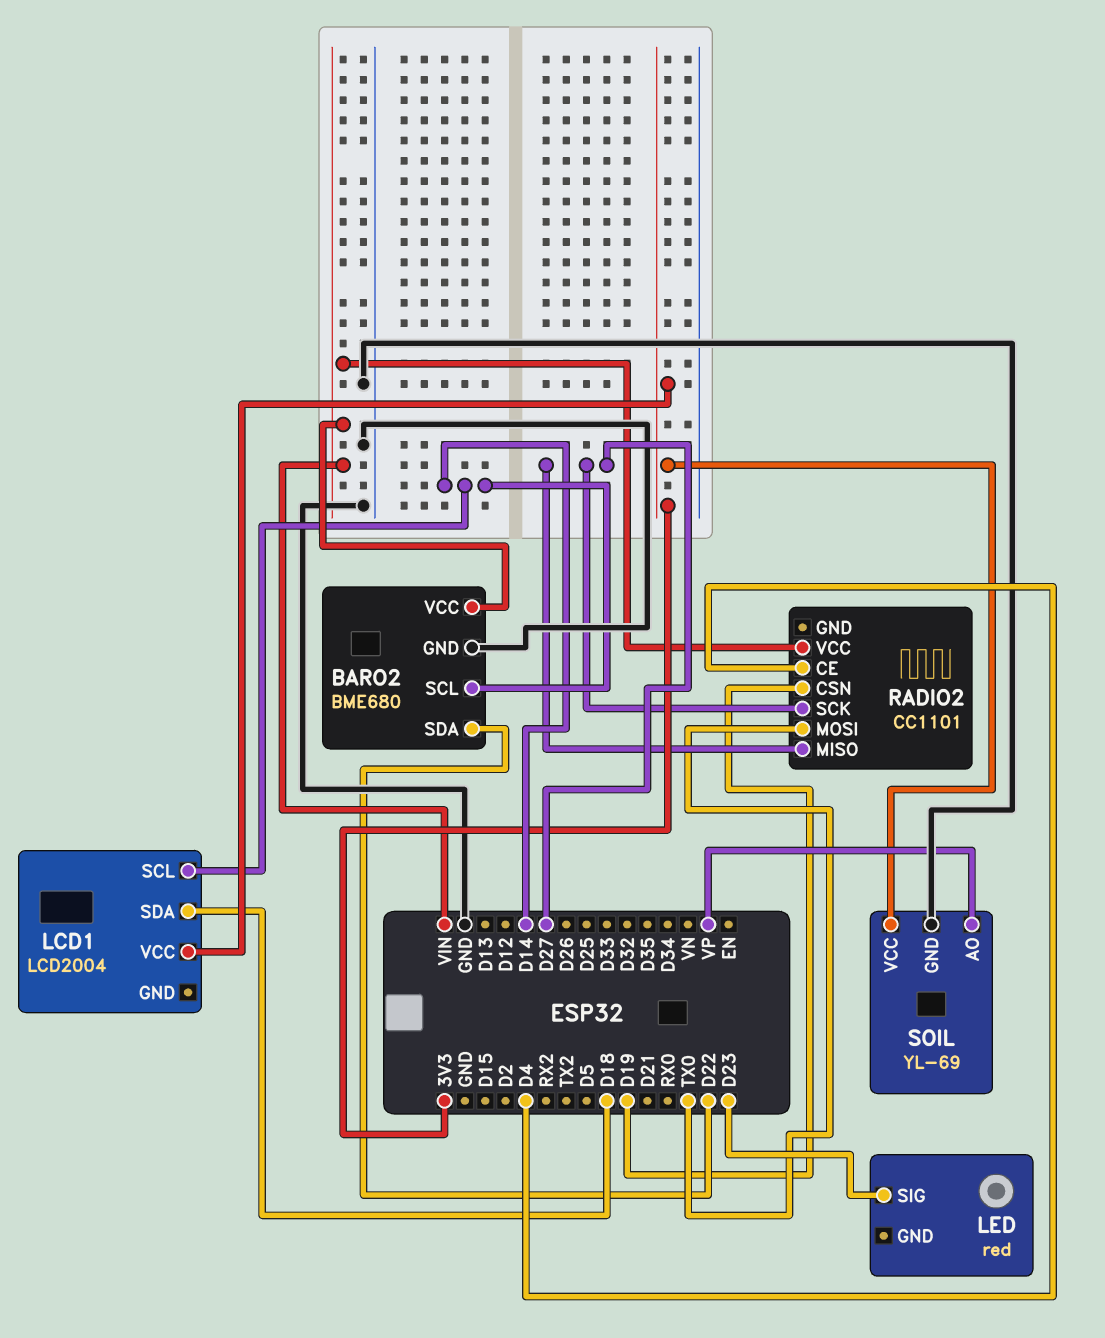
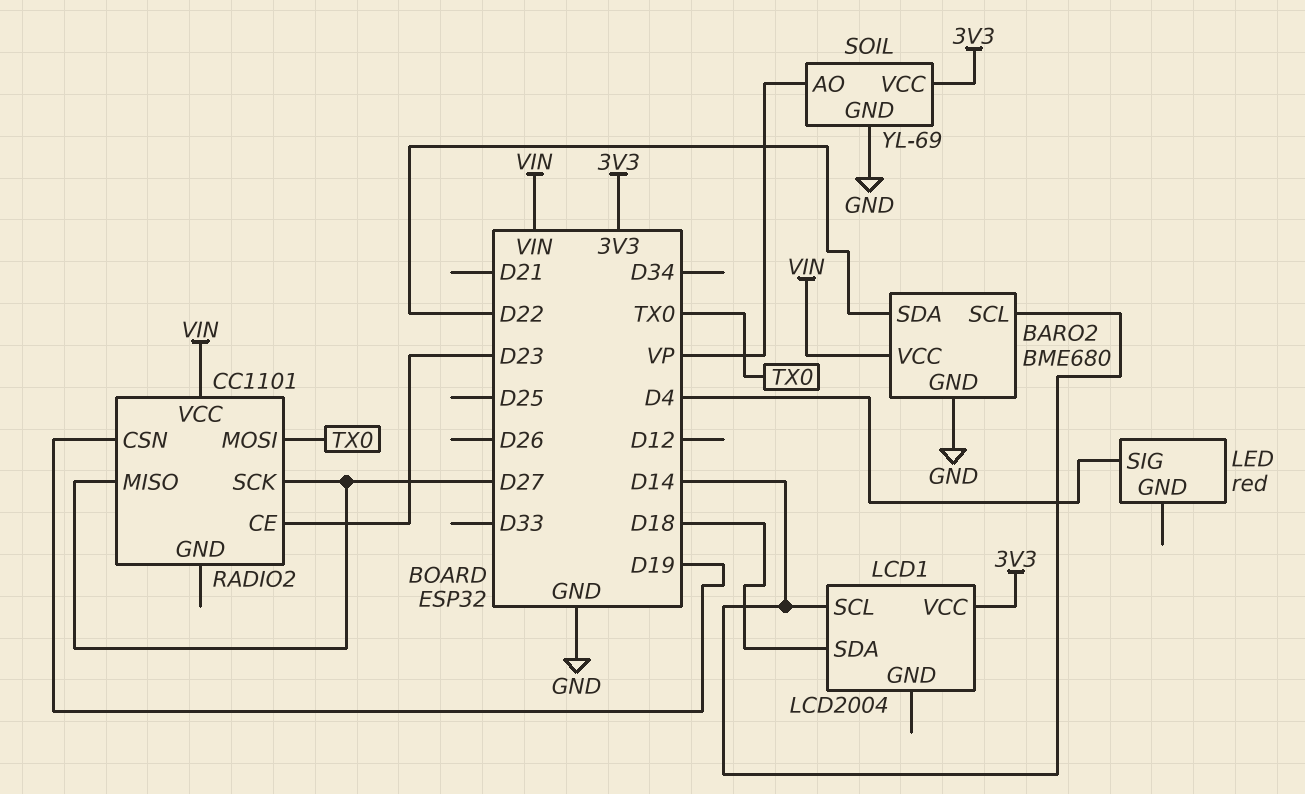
LED pin SIG: D23 -> D4
RADIO2 pin CE: D4 -> D23

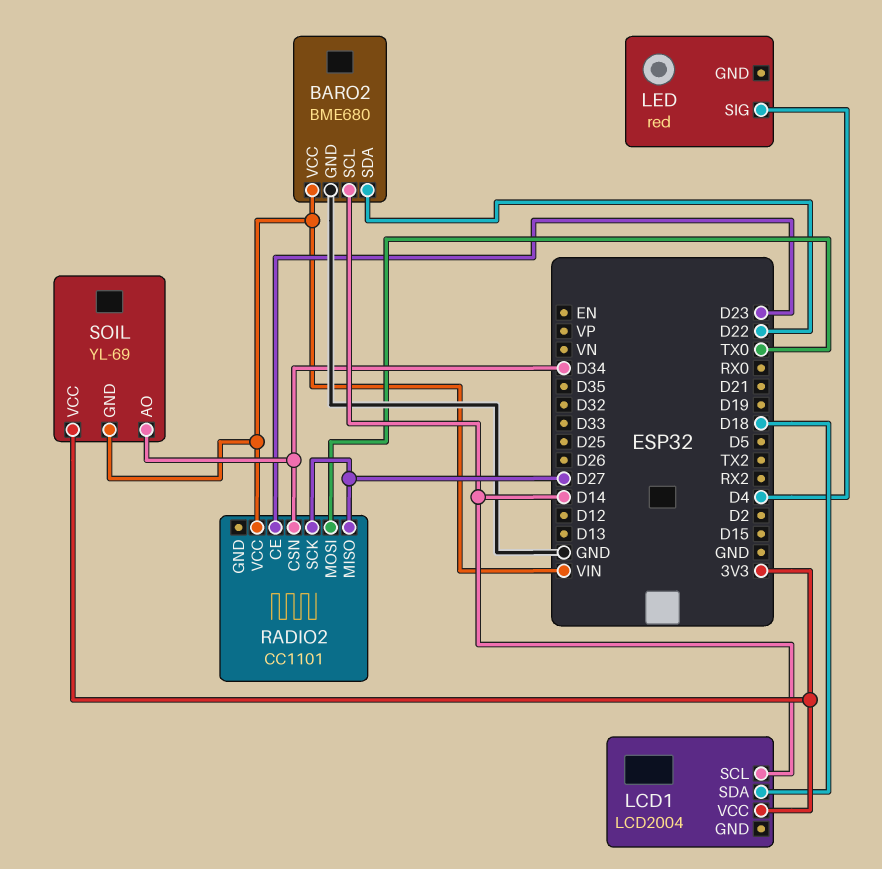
RADIO2 pin CSN: D19 -> D34
SOIL pin AO: VP -> D34
SOIL pin GND: GND -> VIN

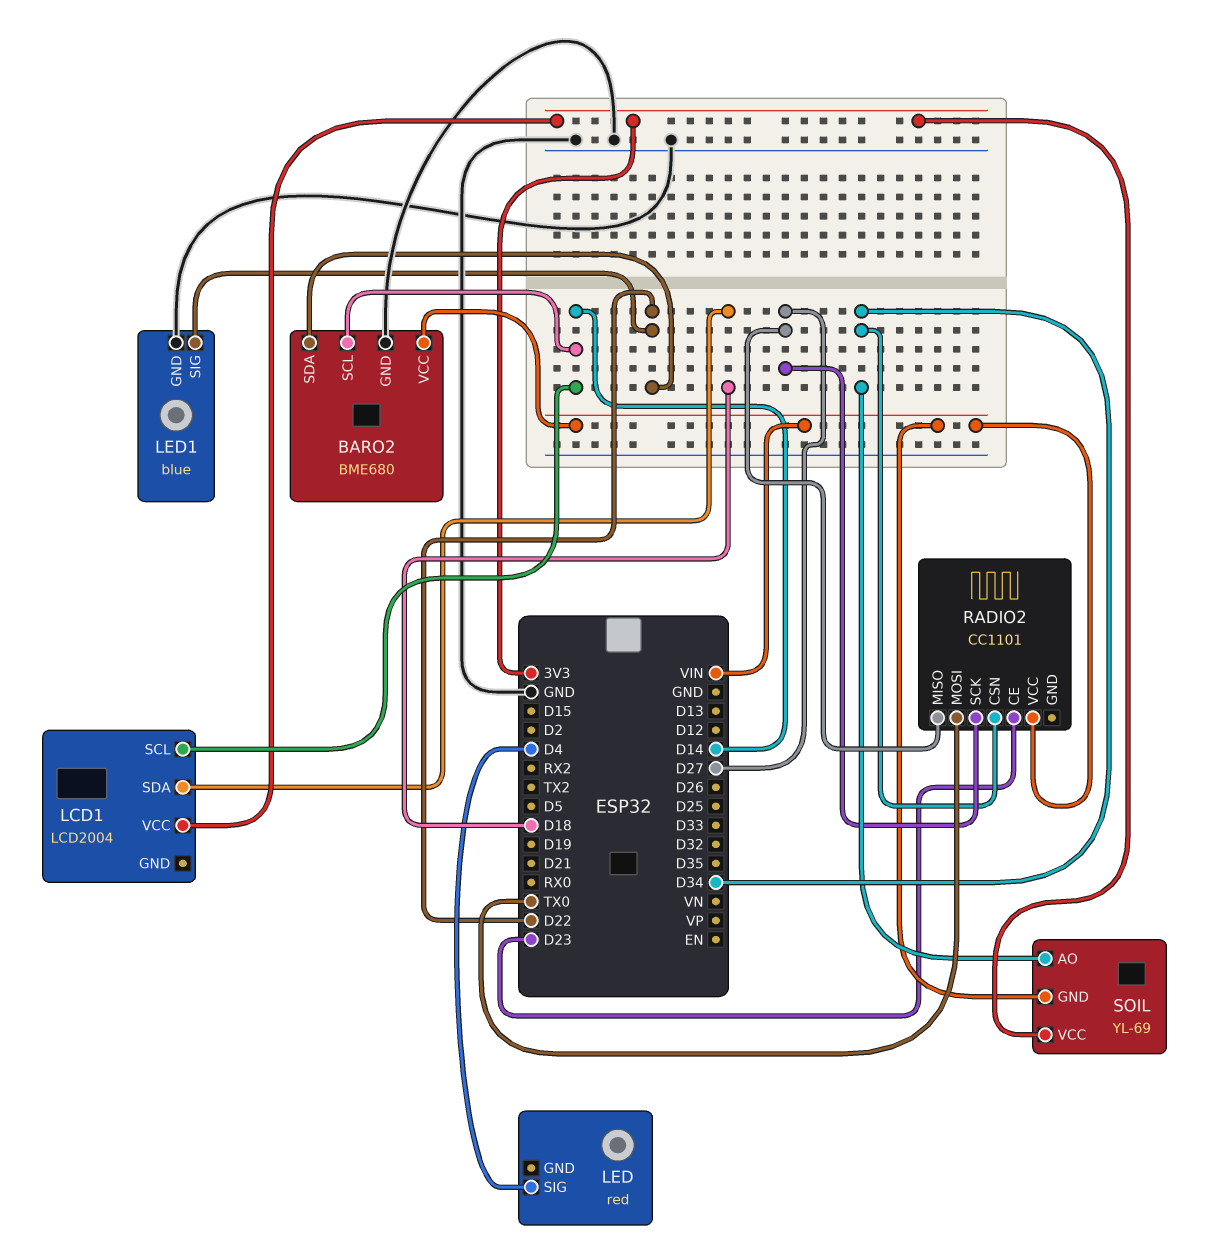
LED1: none -> blue
LED1 pin GND: none -> GND
LED1 pin SIG: none -> D22

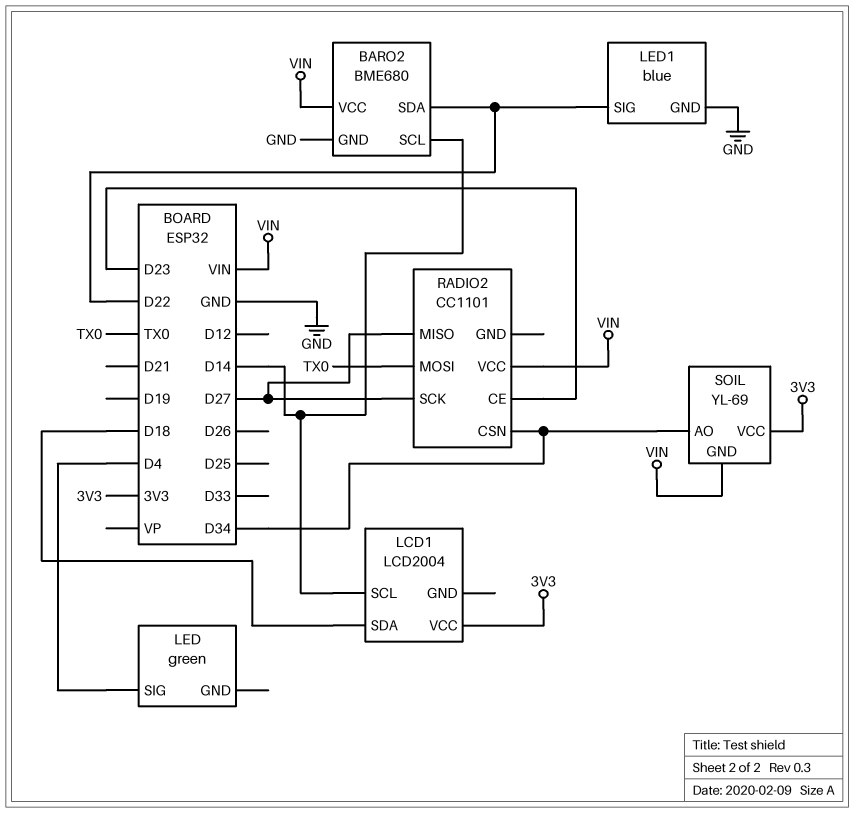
LED: red -> green

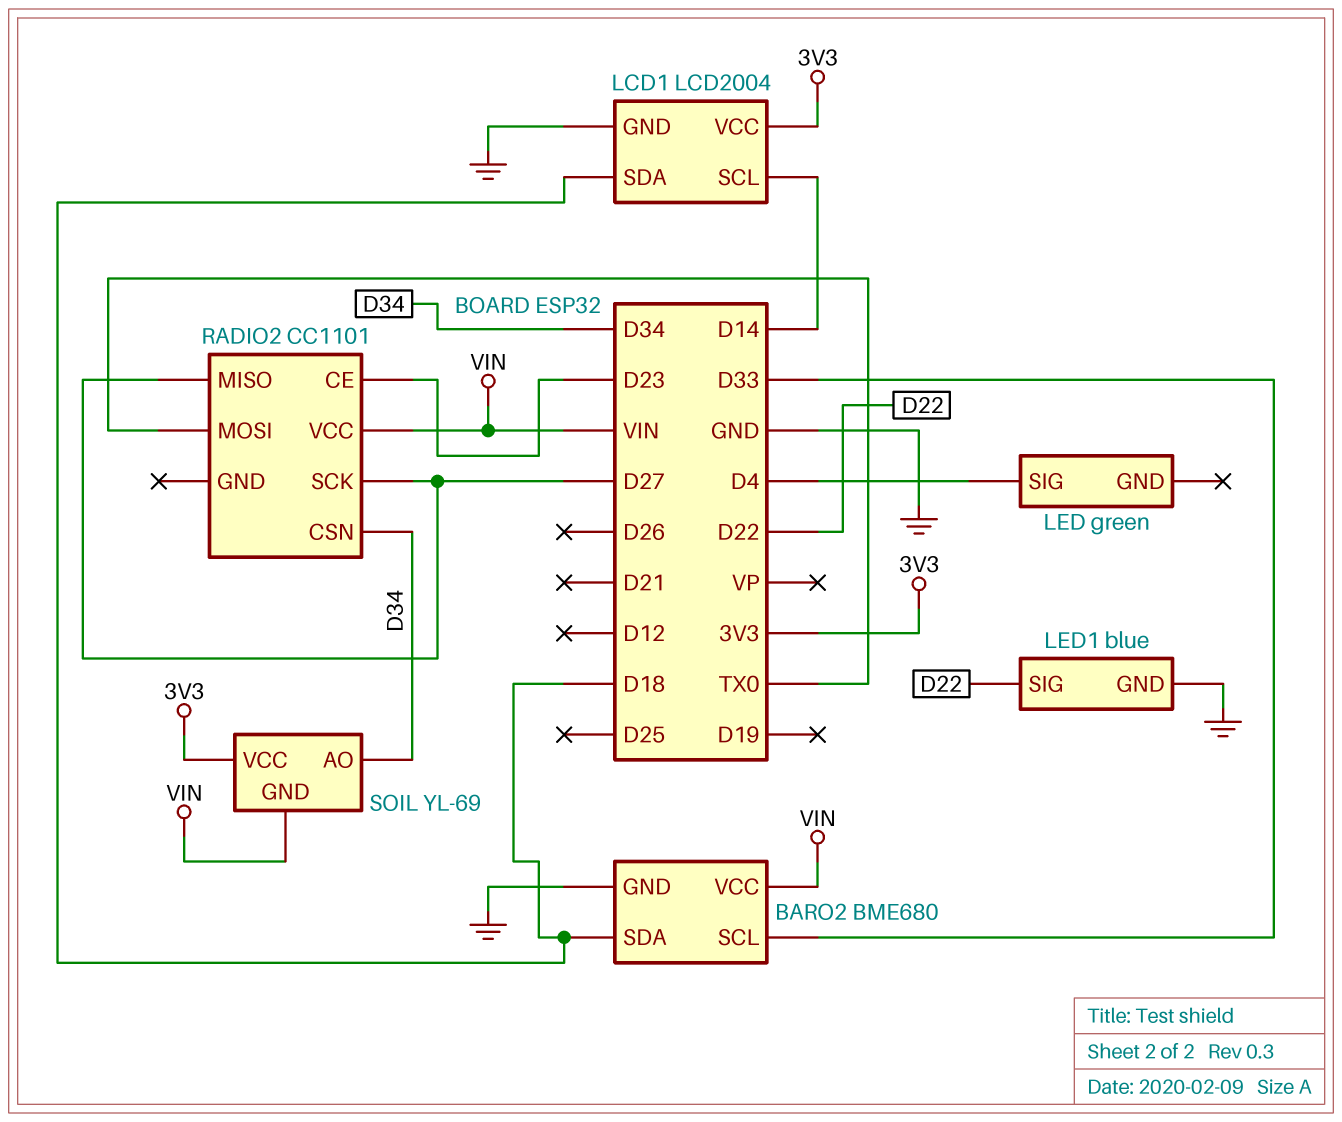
BARO2 pin SCL: D14 -> D33
BARO2 pin SDA: D22 -> D18
LCD1 pin GND: none -> GND

